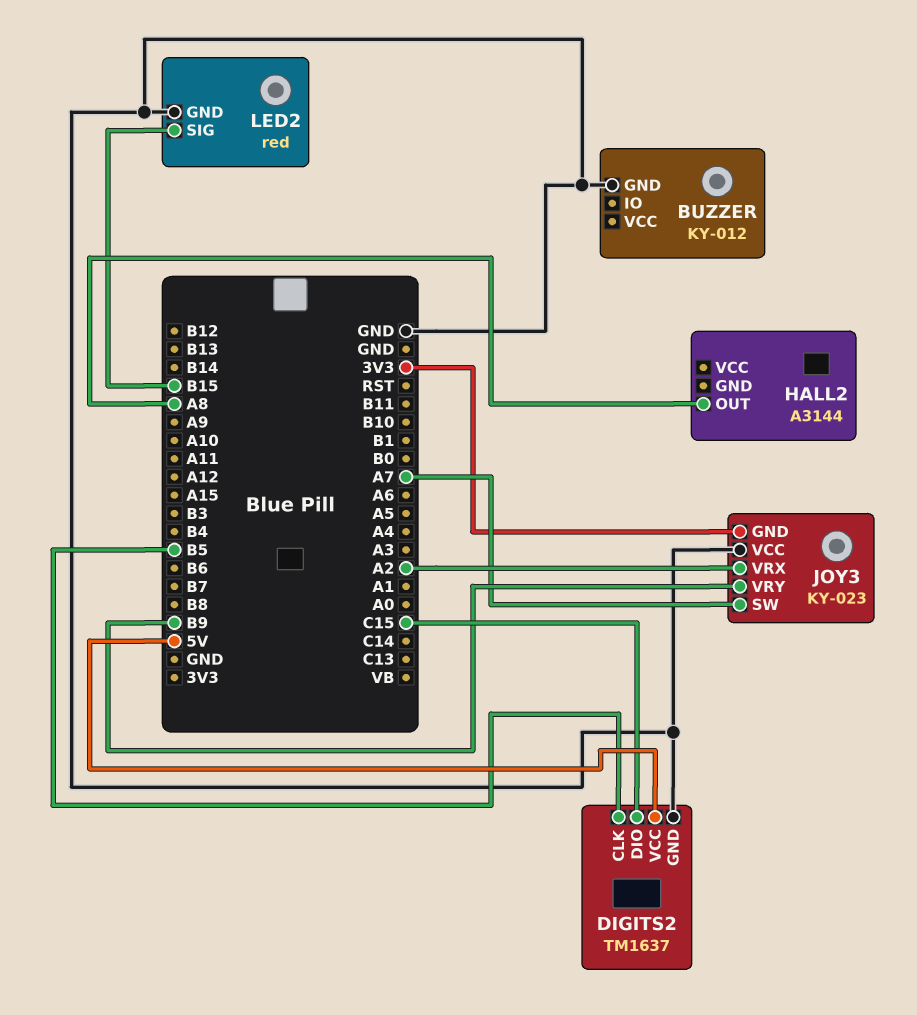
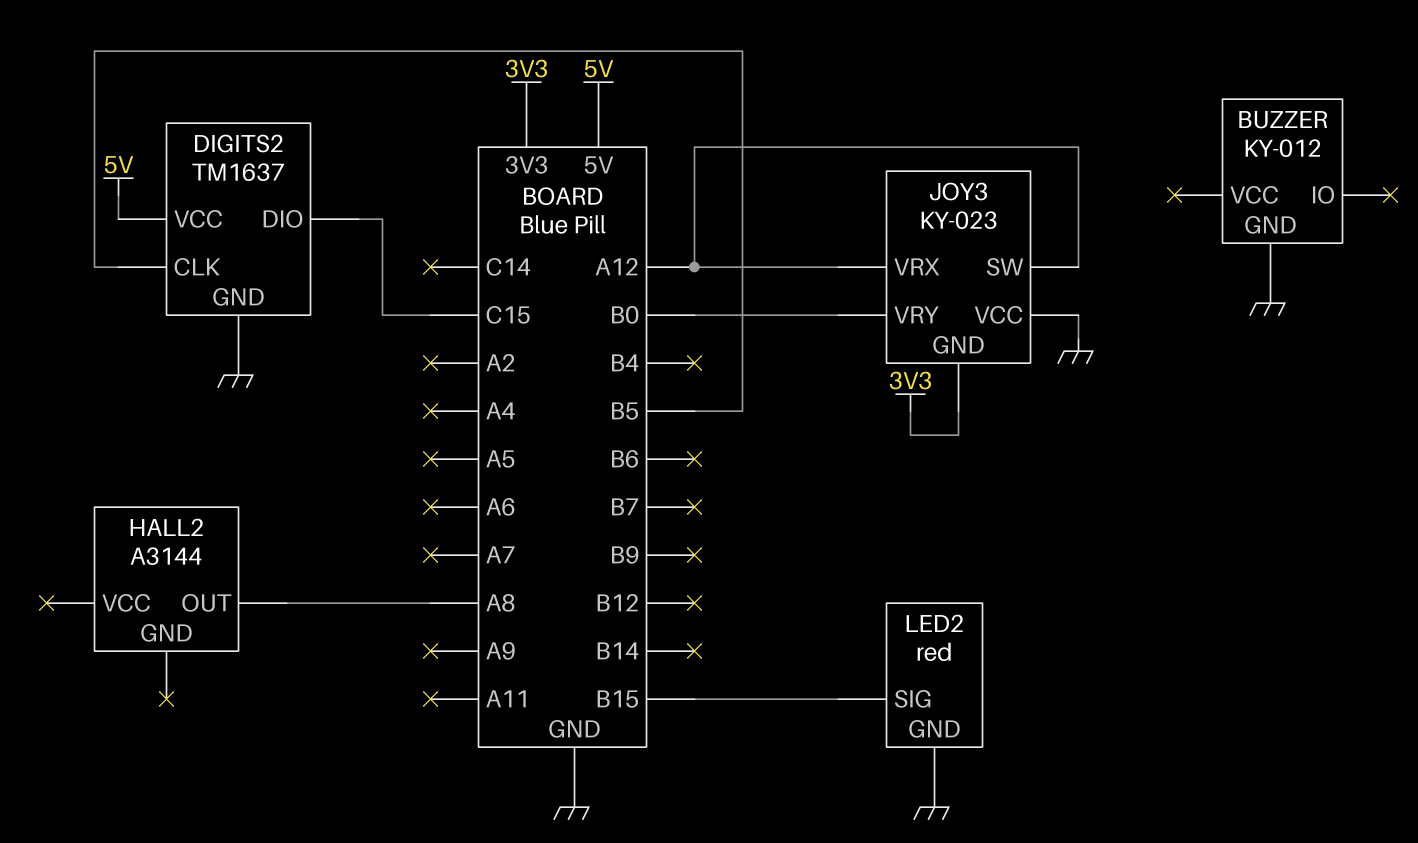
JOY3 pin SW: A7 -> A12
JOY3 pin VRX: A2 -> A12
JOY3 pin VRY: B9 -> B0

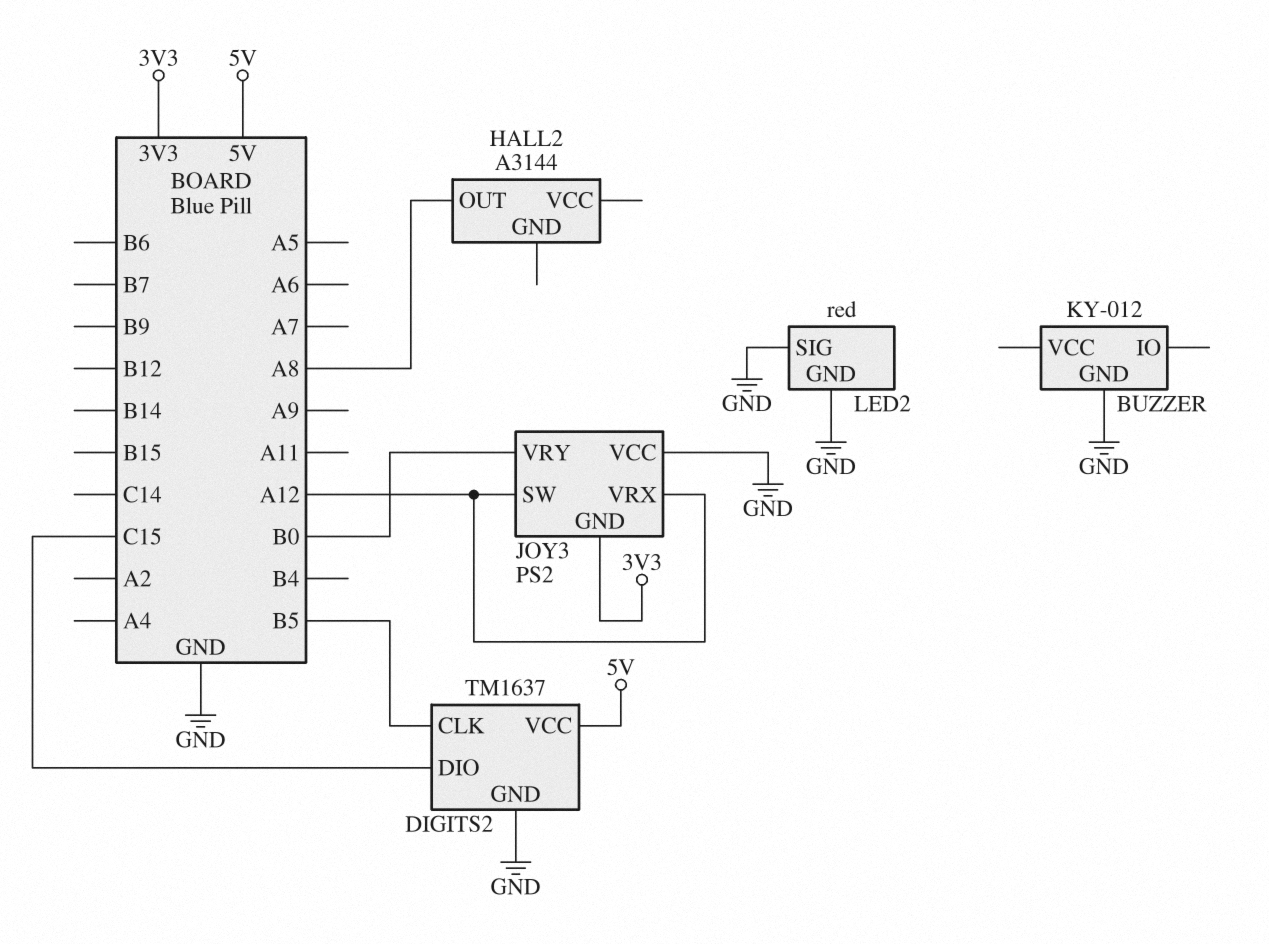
JOY3: KY-023 -> PS2
LED2 pin SIG: B15 -> GND

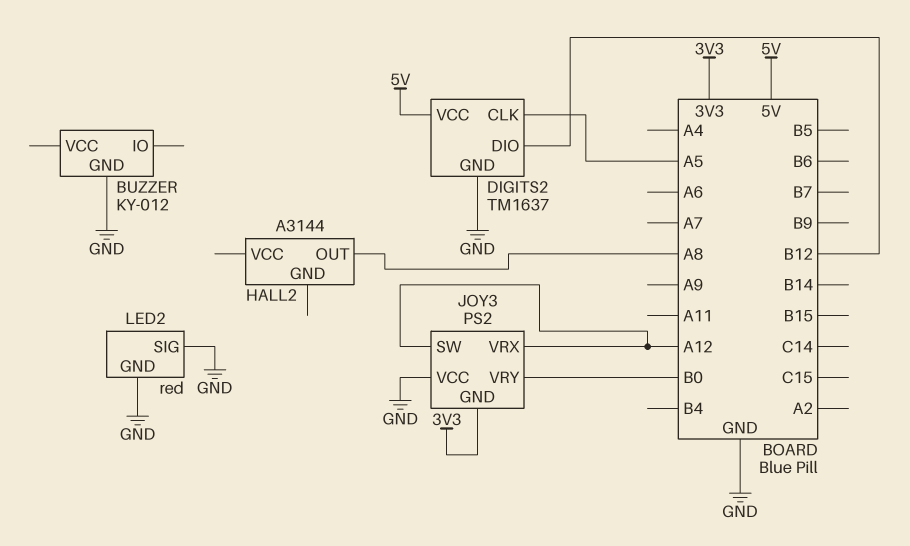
DIGITS2 pin CLK: B5 -> A5
DIGITS2 pin DIO: C15 -> B12

